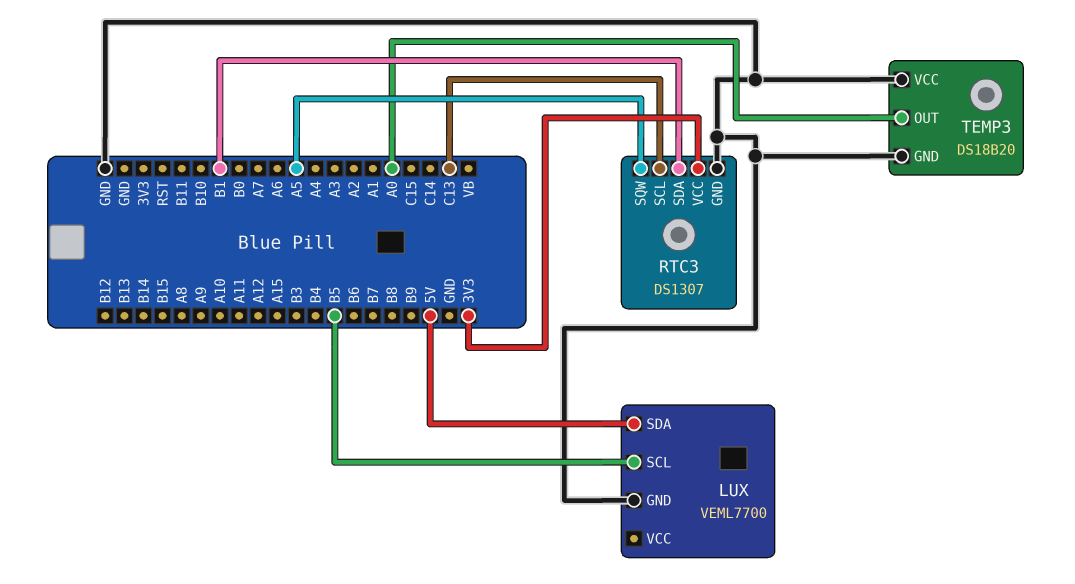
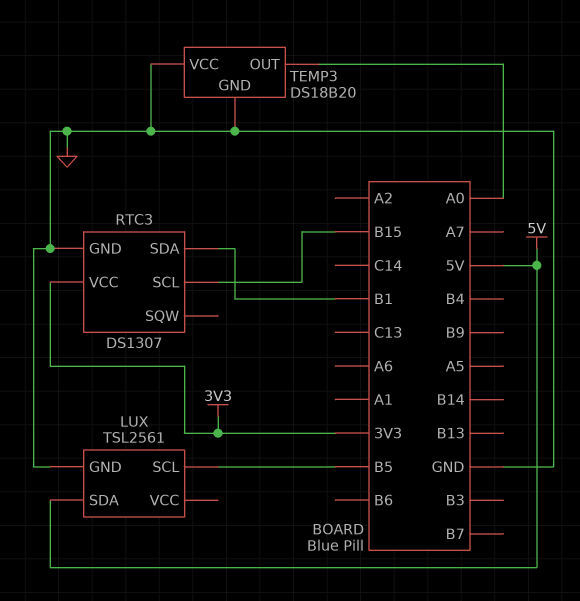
LUX: VEML7700 -> TSL2561
RTC3 pin SCL: C13 -> B15
RTC3 pin SQW: A5 -> none

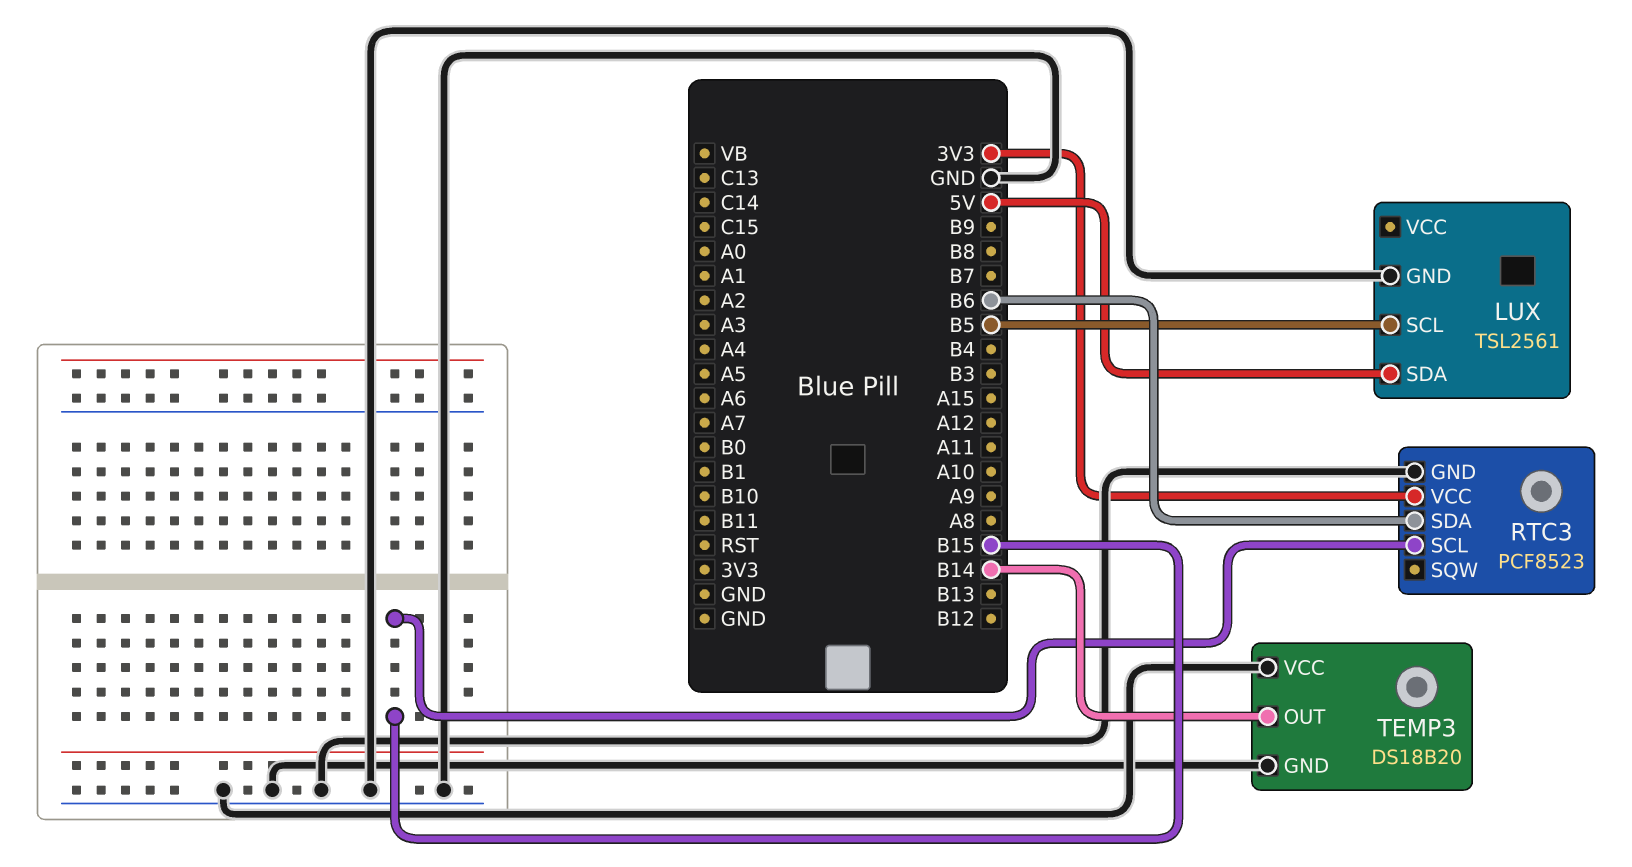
RTC3: DS1307 -> PCF8523
RTC3 pin SDA: B1 -> B6
TEMP3 pin OUT: A0 -> B14

